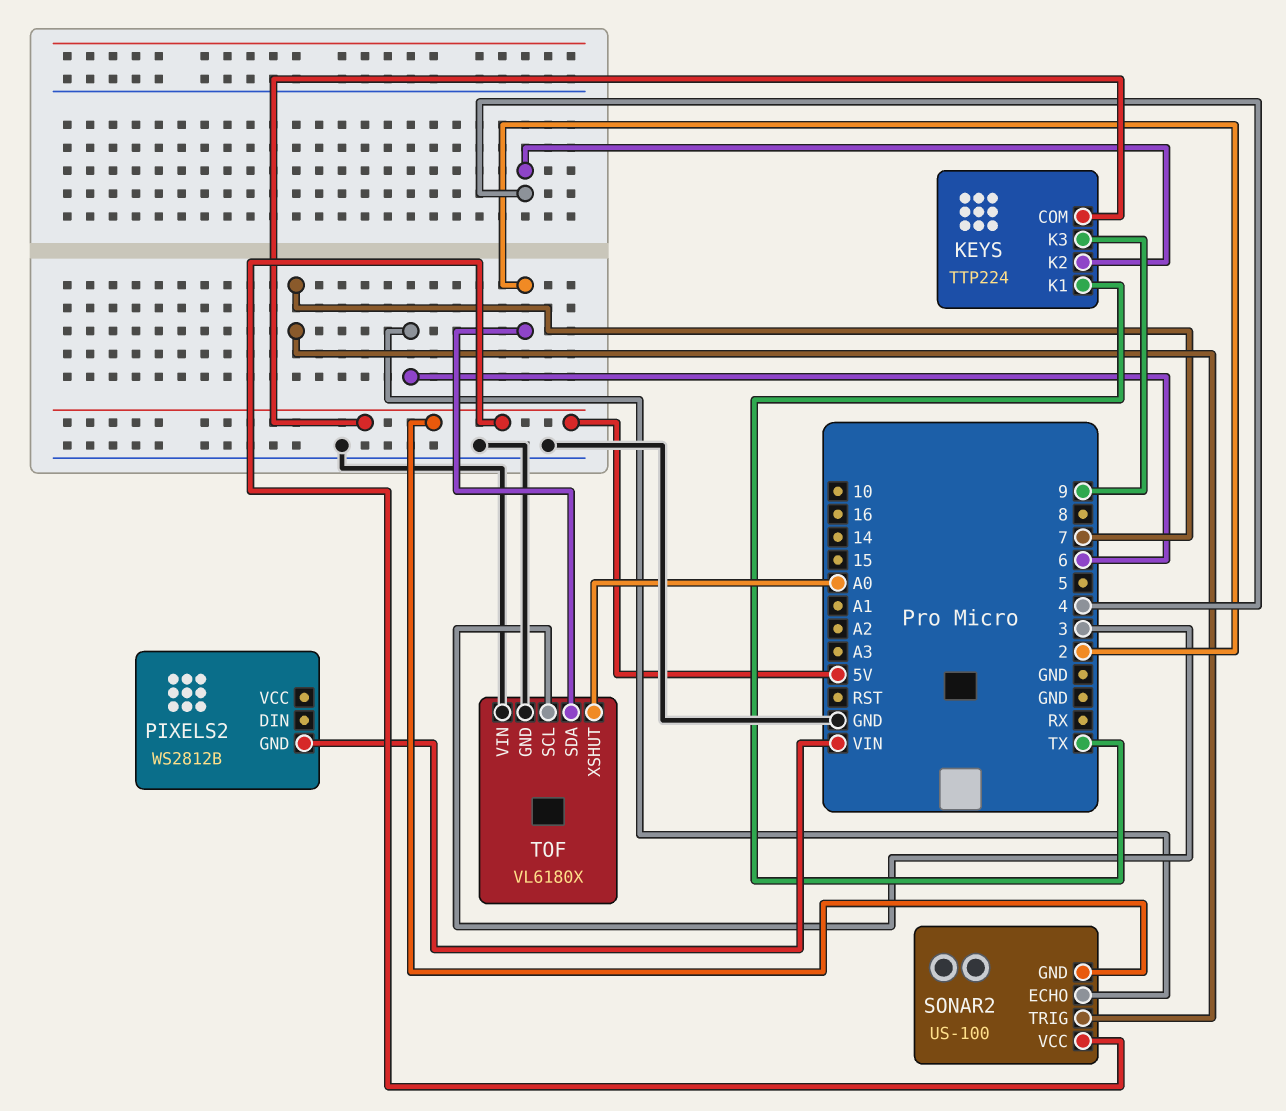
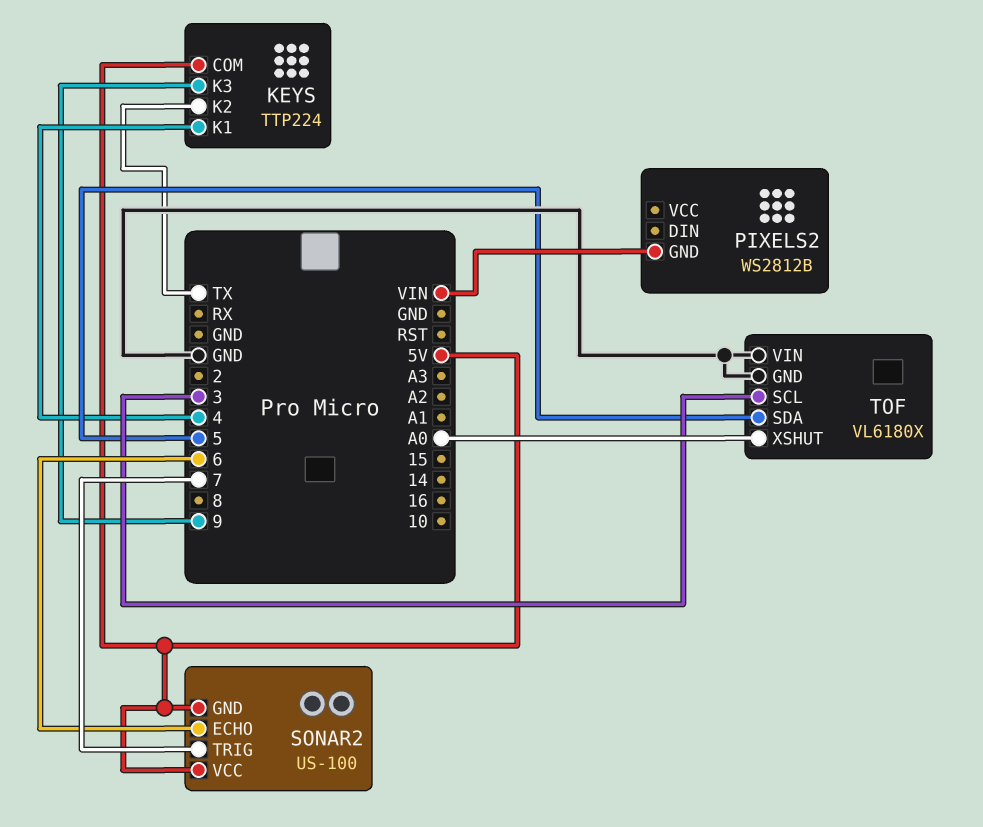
KEYS pin K1: TX -> 4
KEYS pin K2: 4 -> TX
TOF pin SDA: 2 -> 5

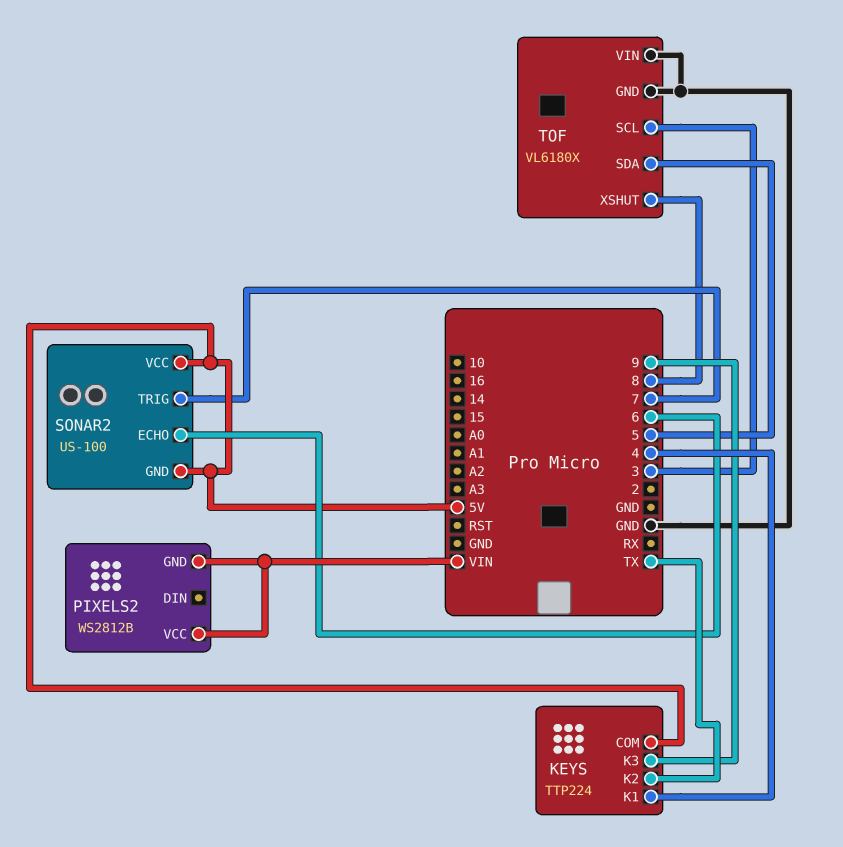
PIXELS2 pin VCC: none -> VIN
TOF pin XSHUT: A0 -> 8

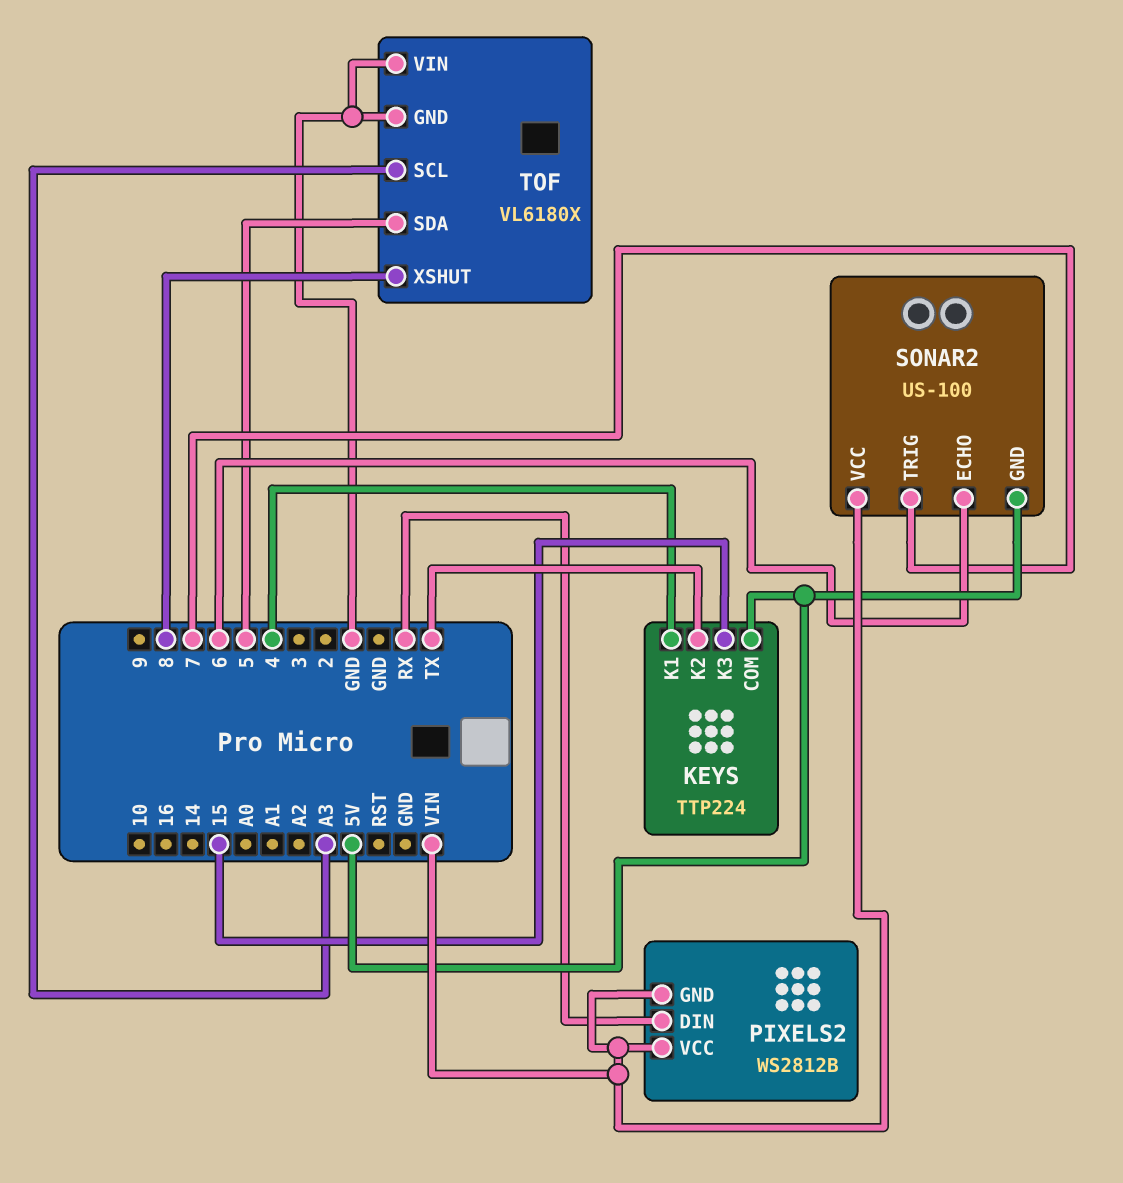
KEYS pin K3: 9 -> 15
PIXELS2 pin DIN: none -> RX
SONAR2 pin VCC: 5V -> VIN
TOF pin SCL: 3 -> A3

